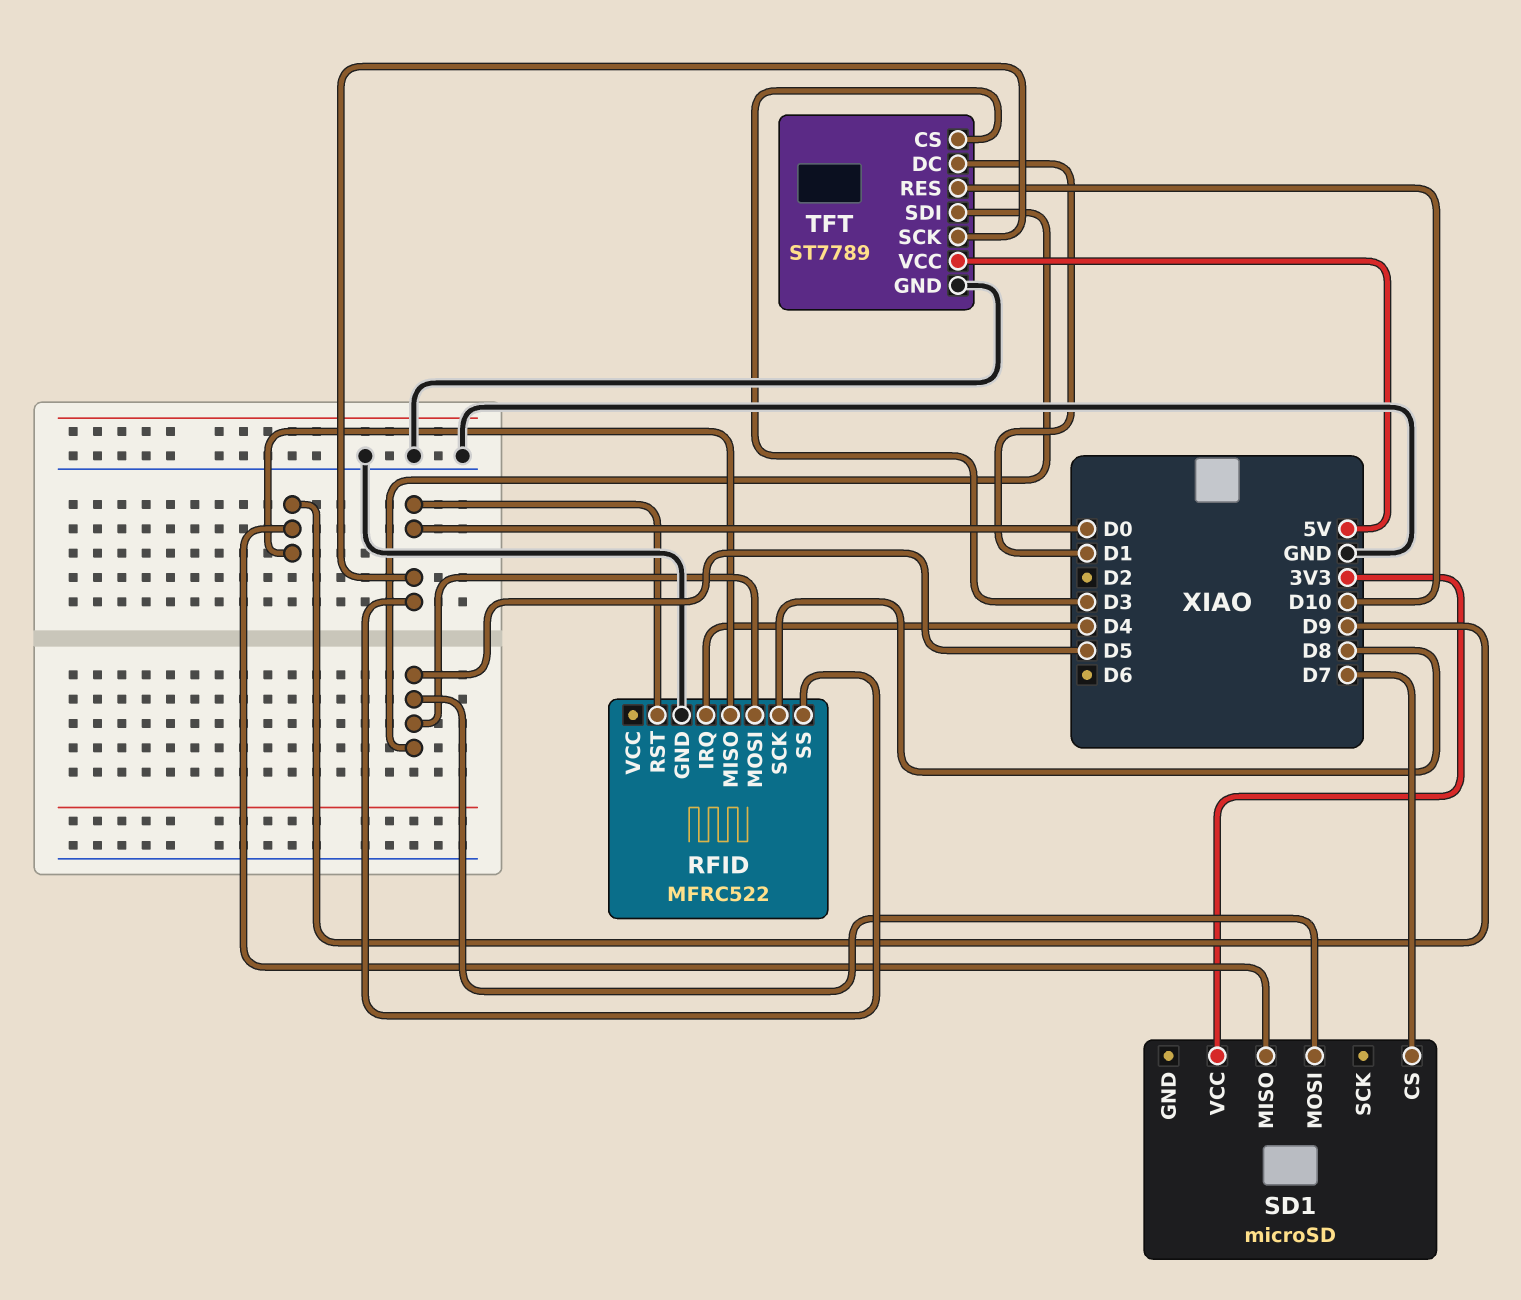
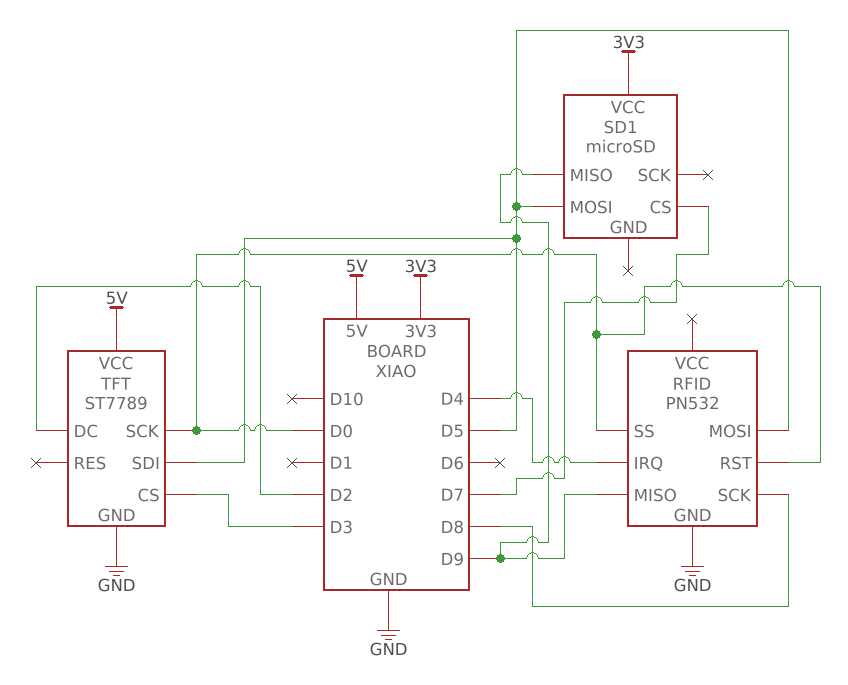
RFID: MFRC522 -> PN532
TFT pin DC: D1 -> D2
TFT pin RES: D10 -> none

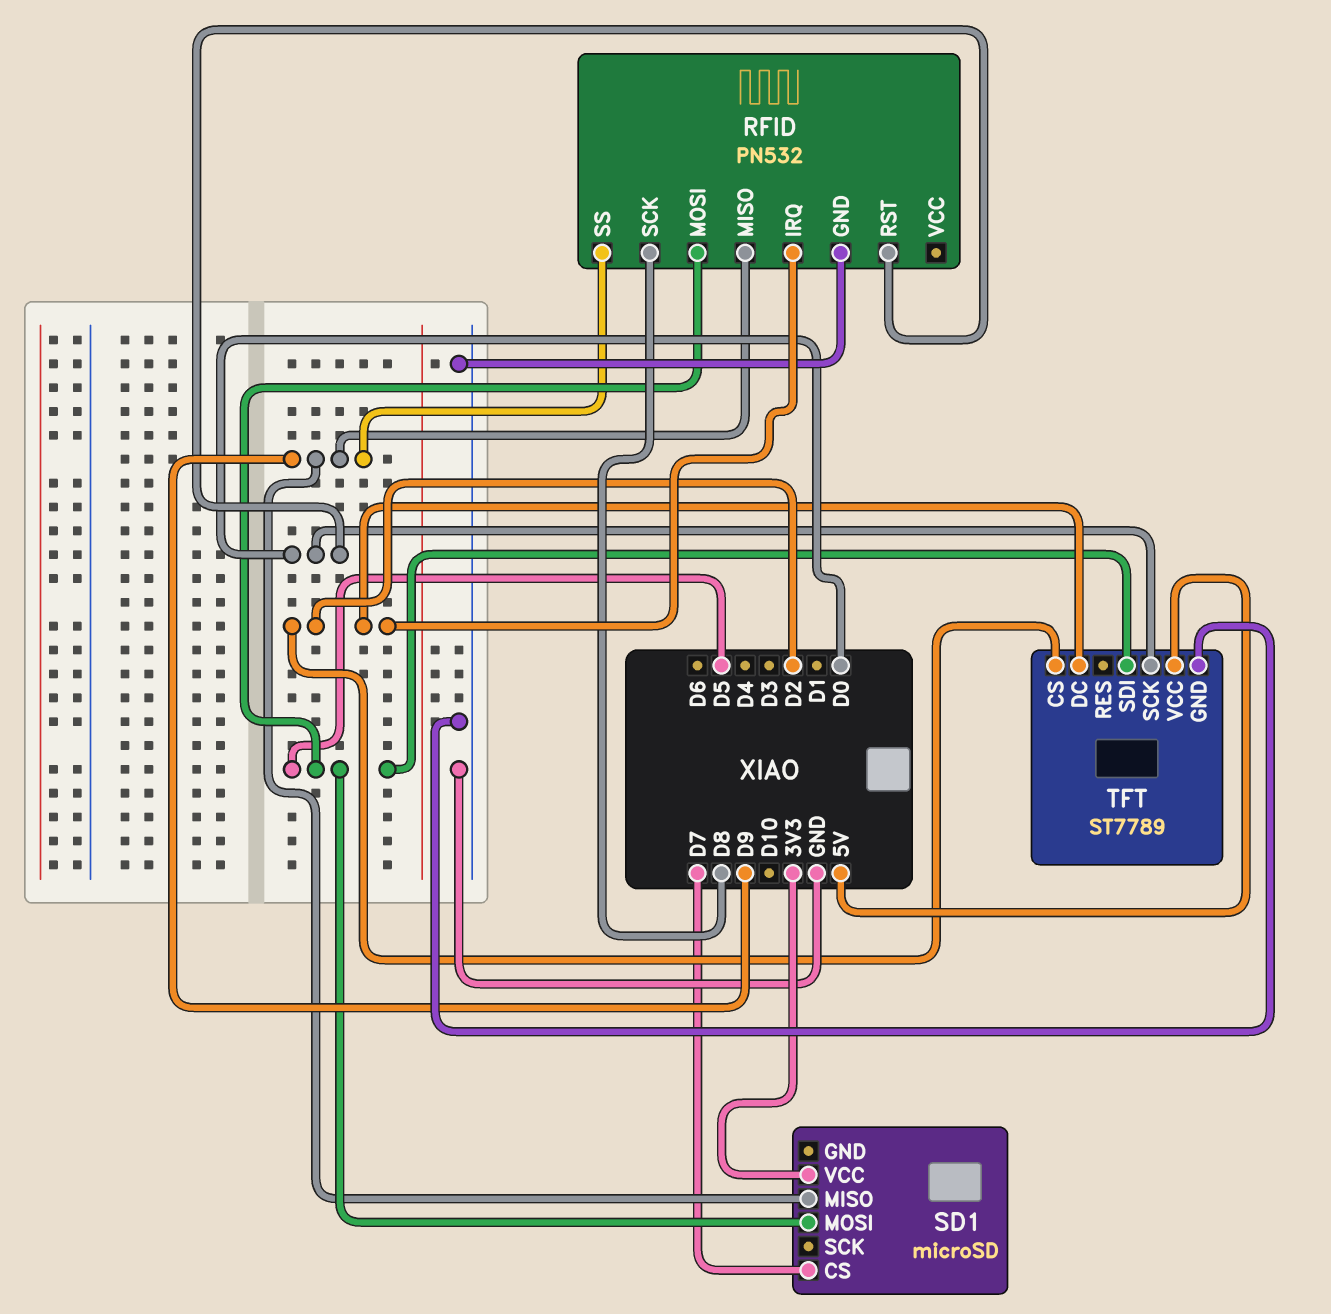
RFID pin IRQ: D4 -> D2
RFID pin SS: D0 -> D9
TFT pin CS: D3 -> D2

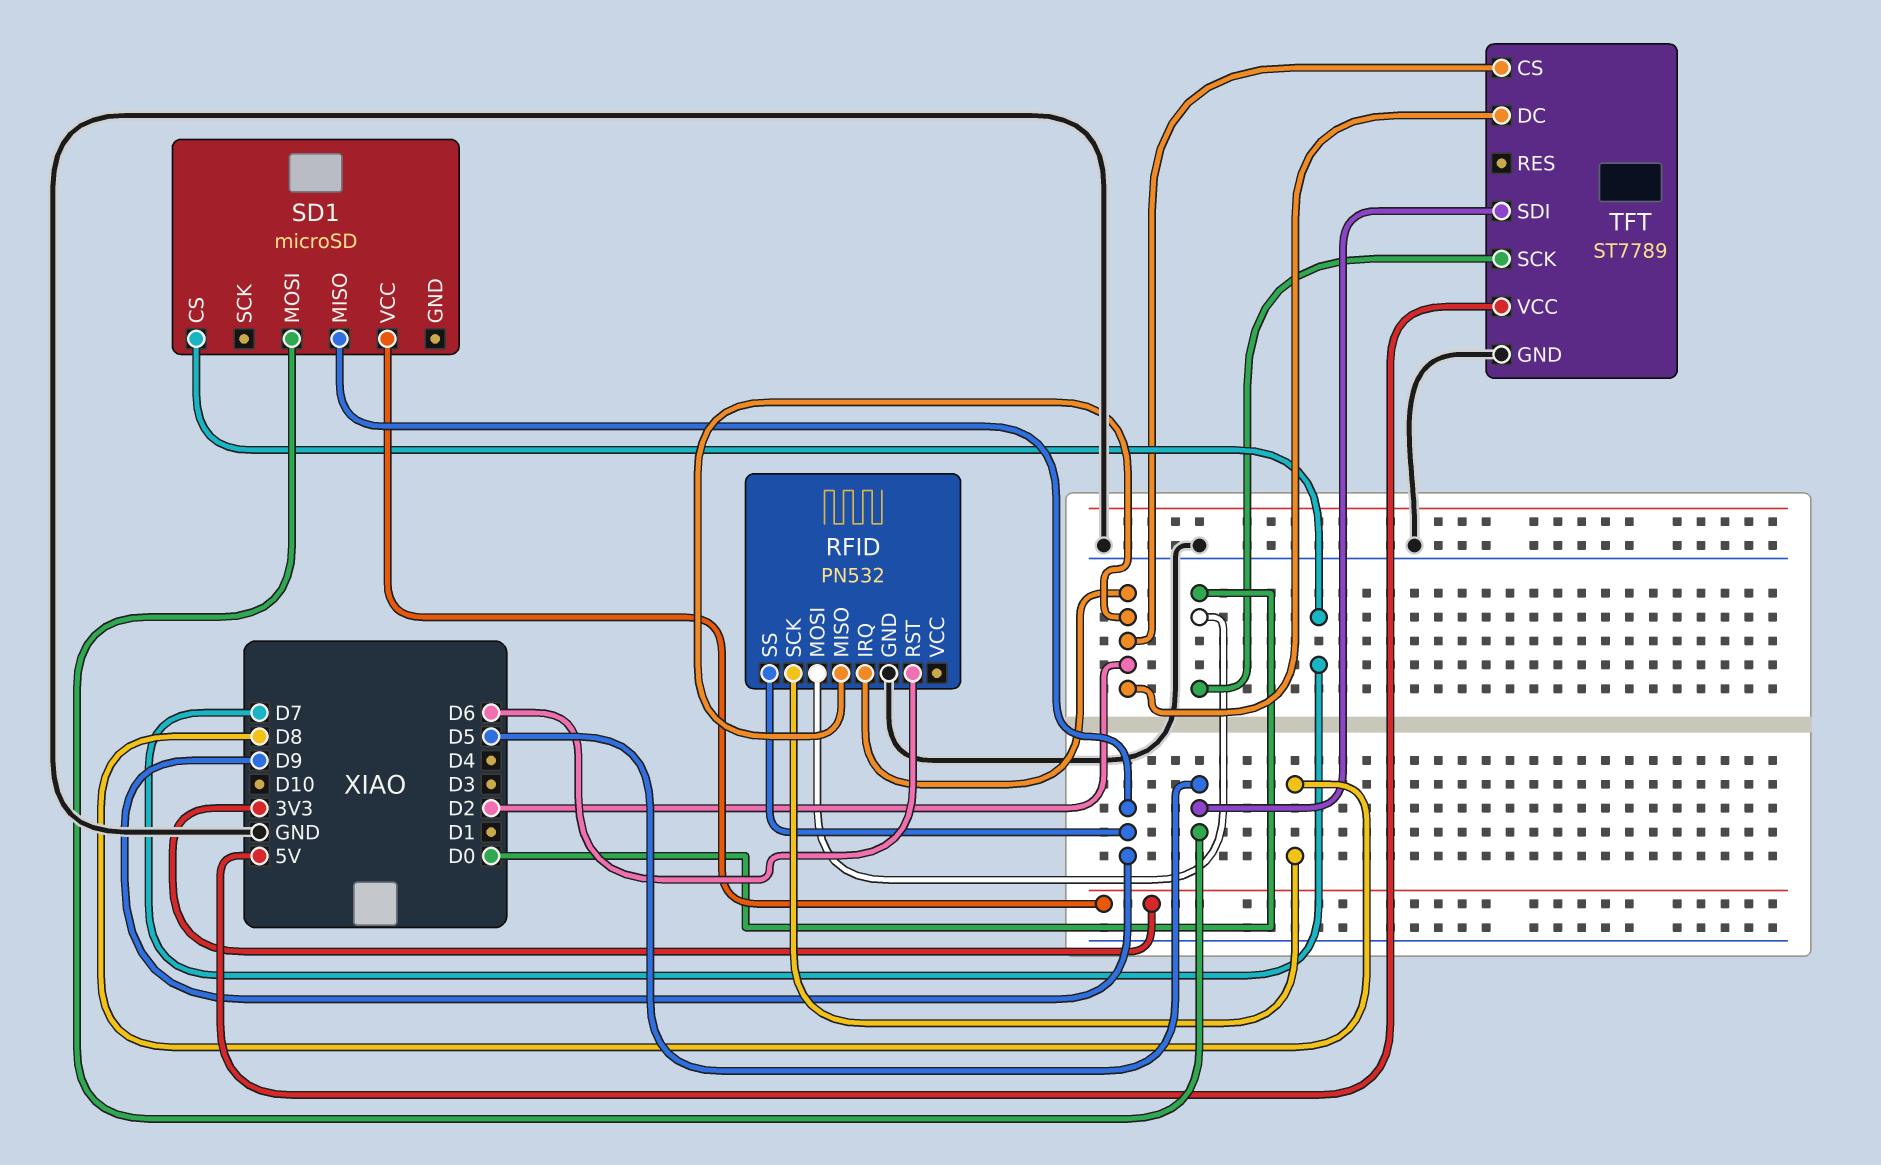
RFID pin MISO: D9 -> D2
RFID pin MOSI: D5 -> D0
RFID pin RST: D0 -> D6

